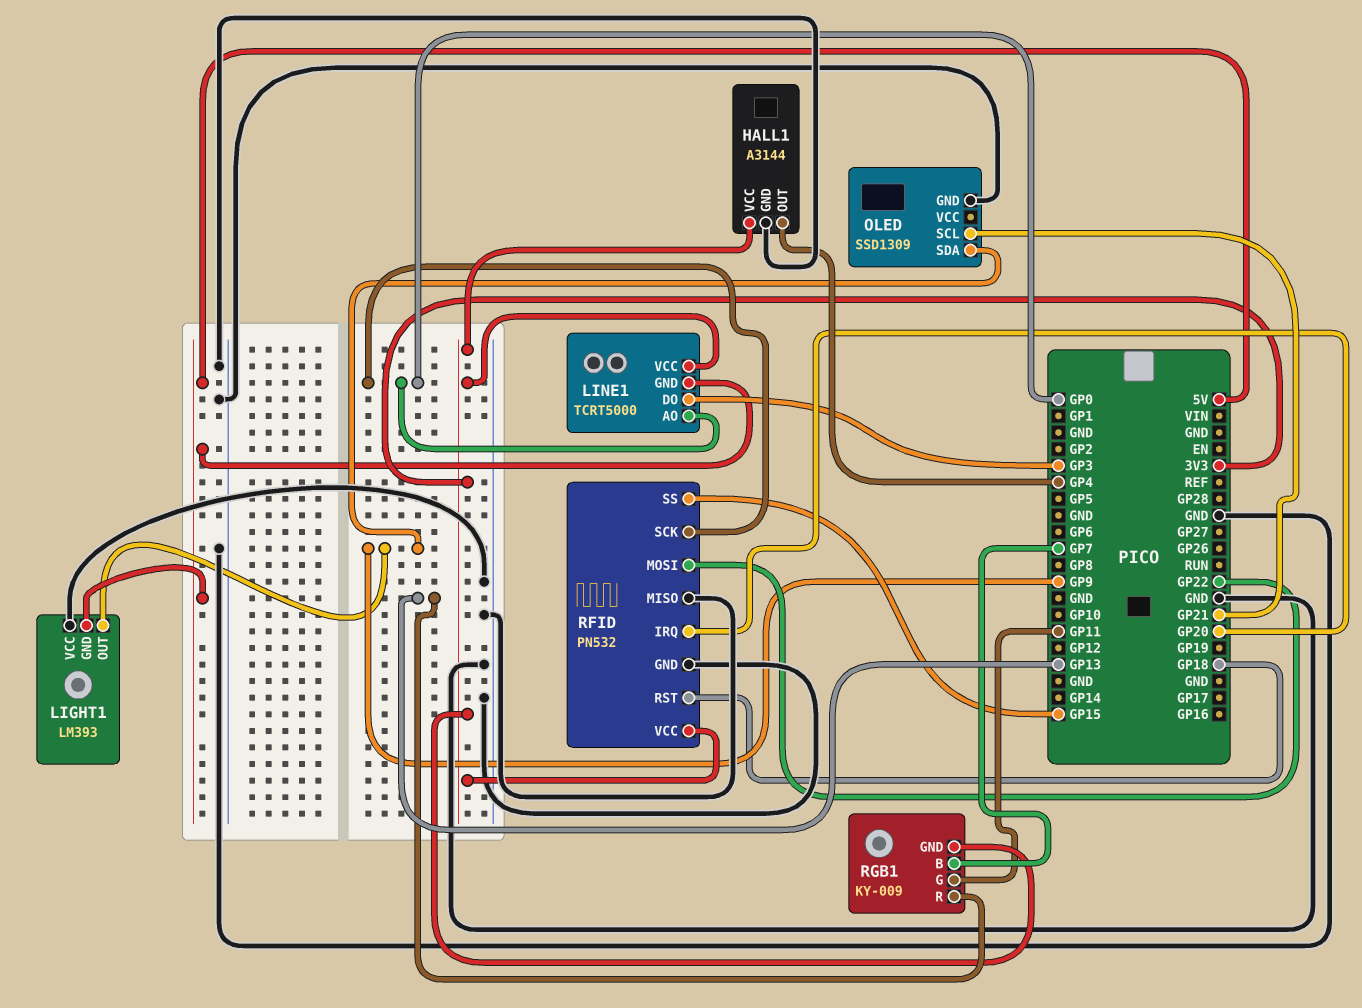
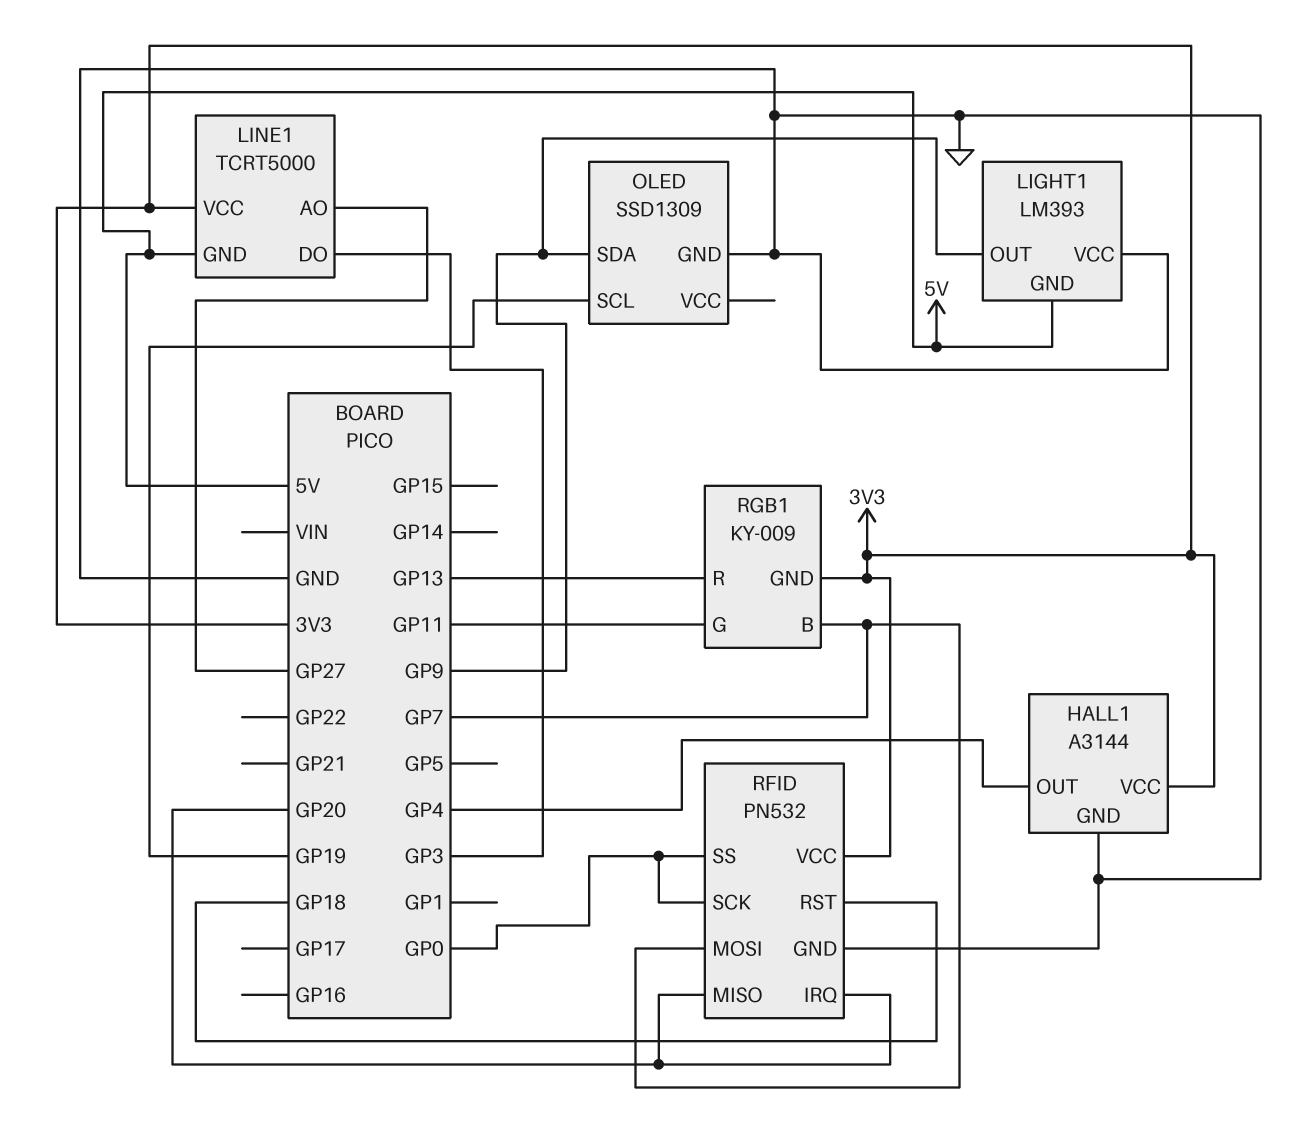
LINE1 pin AO: GP0 -> GP27
OLED pin SCL: GP21 -> GP19
RFID pin MISO: GND -> GP20
RFID pin MOSI: GP22 -> GP7
RFID pin SS: GP15 -> GP0

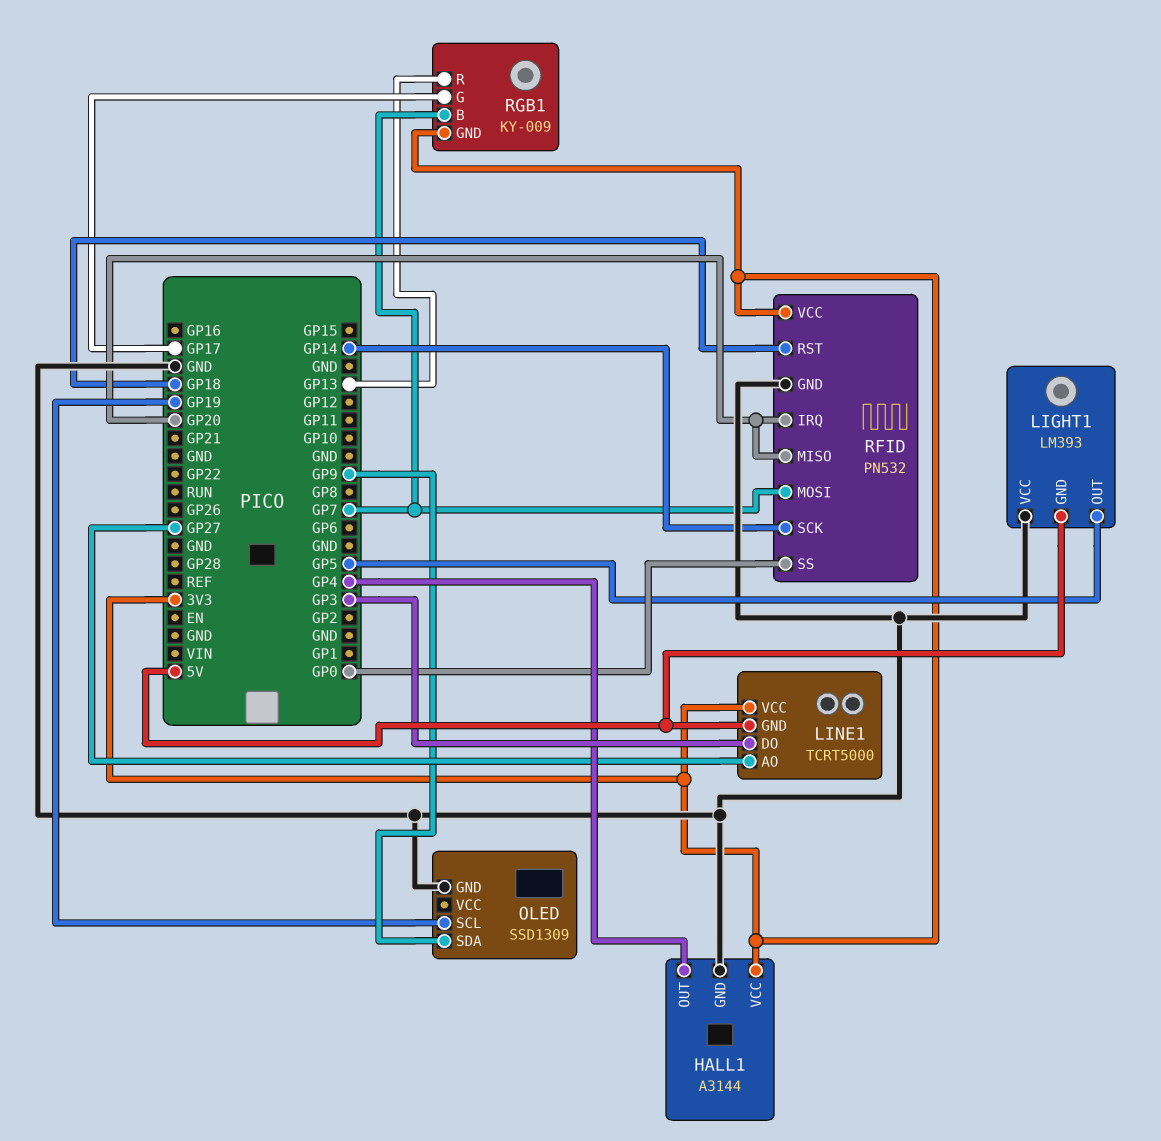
LIGHT1 pin OUT: GP9 -> GP5
RFID pin SCK: GP0 -> GP14
RGB1 pin G: GP11 -> GP17

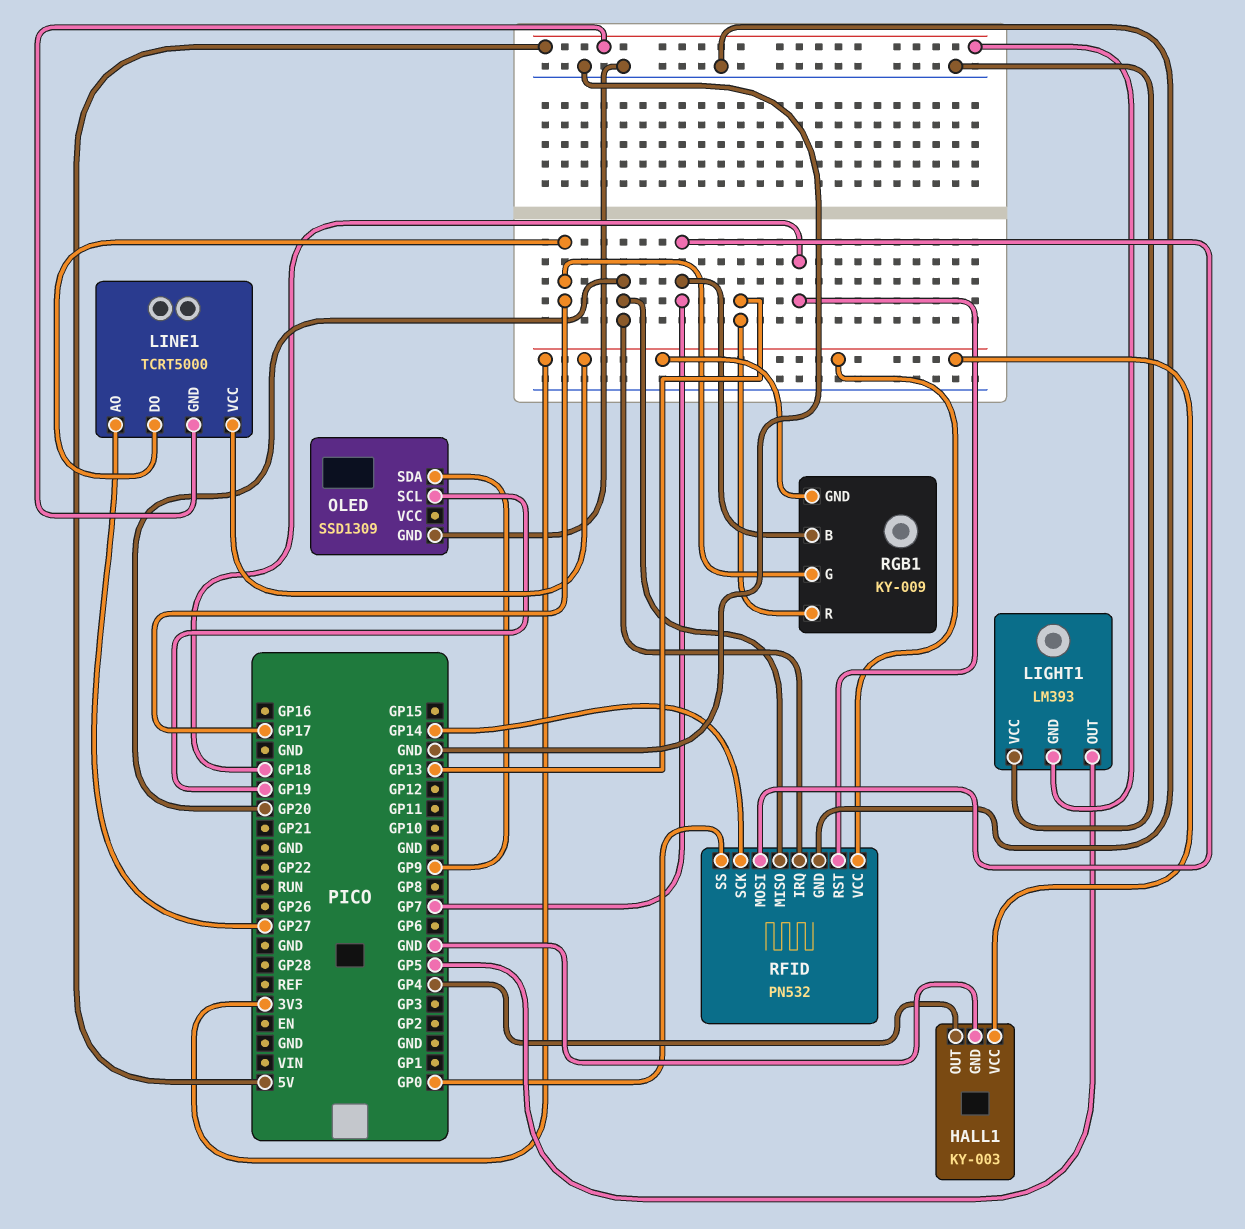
HALL1: A3144 -> KY-003
LINE1 pin DO: GP3 -> GP17

